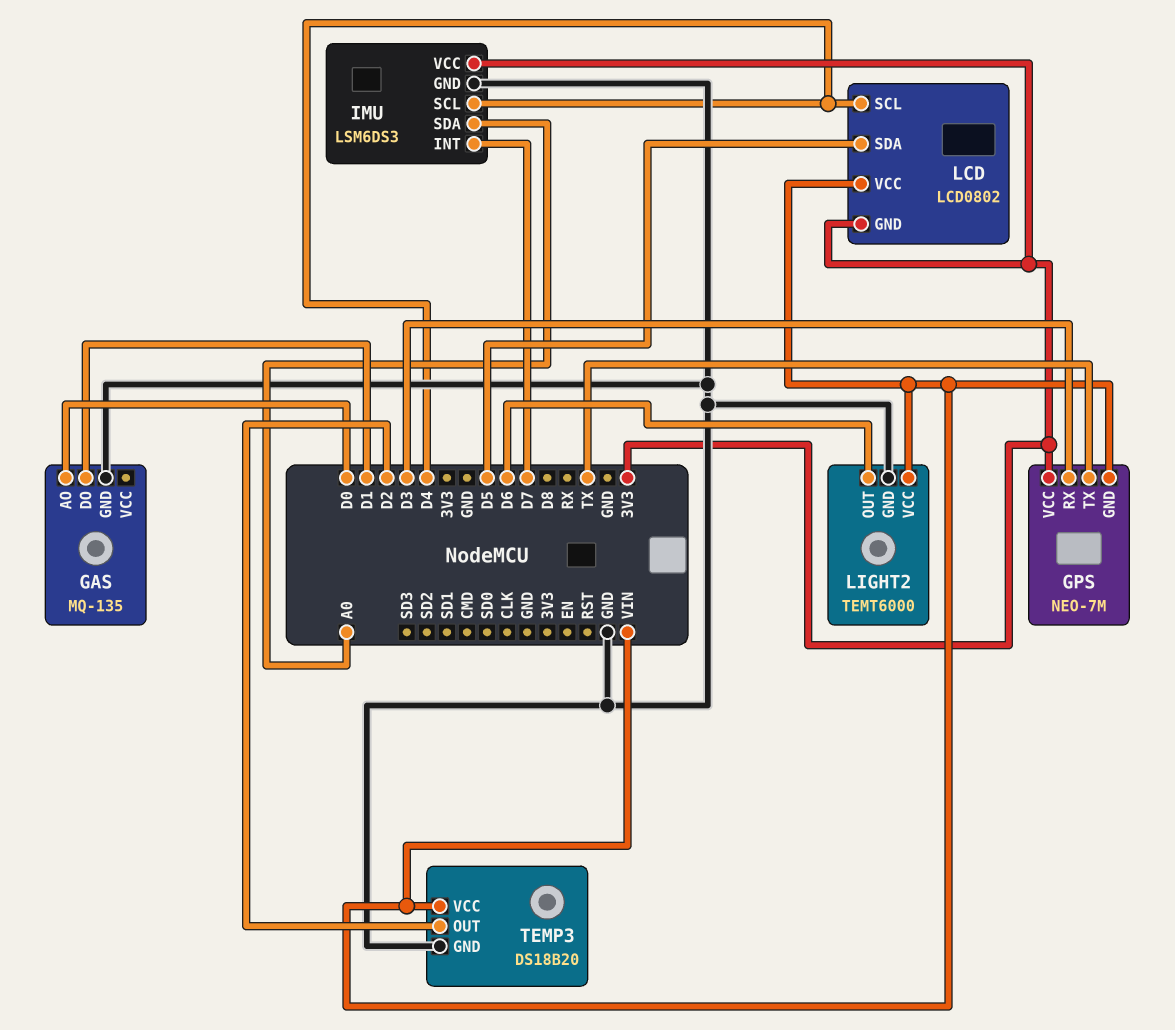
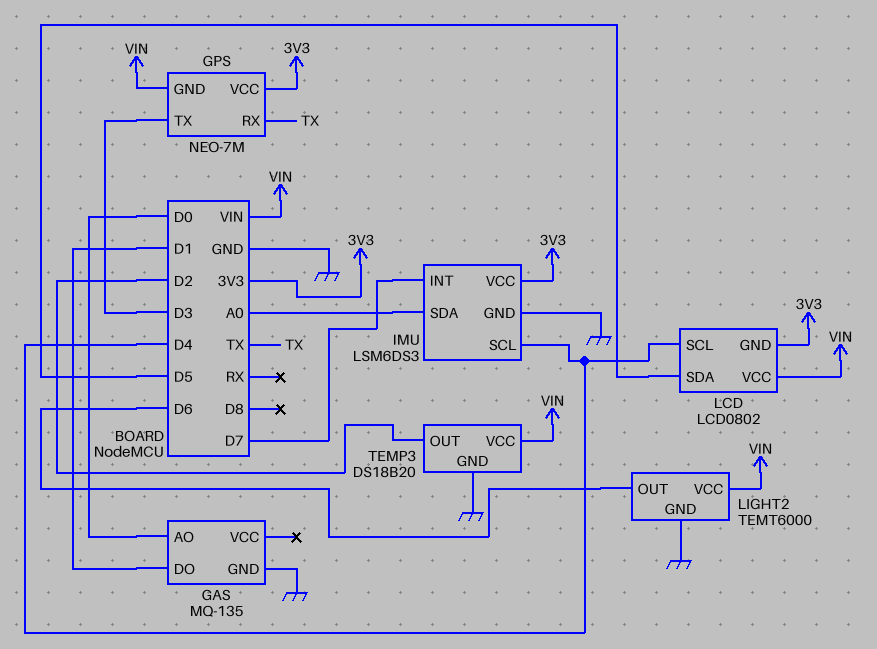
GPS pin RX: D3 -> TX
GPS pin TX: TX -> D3

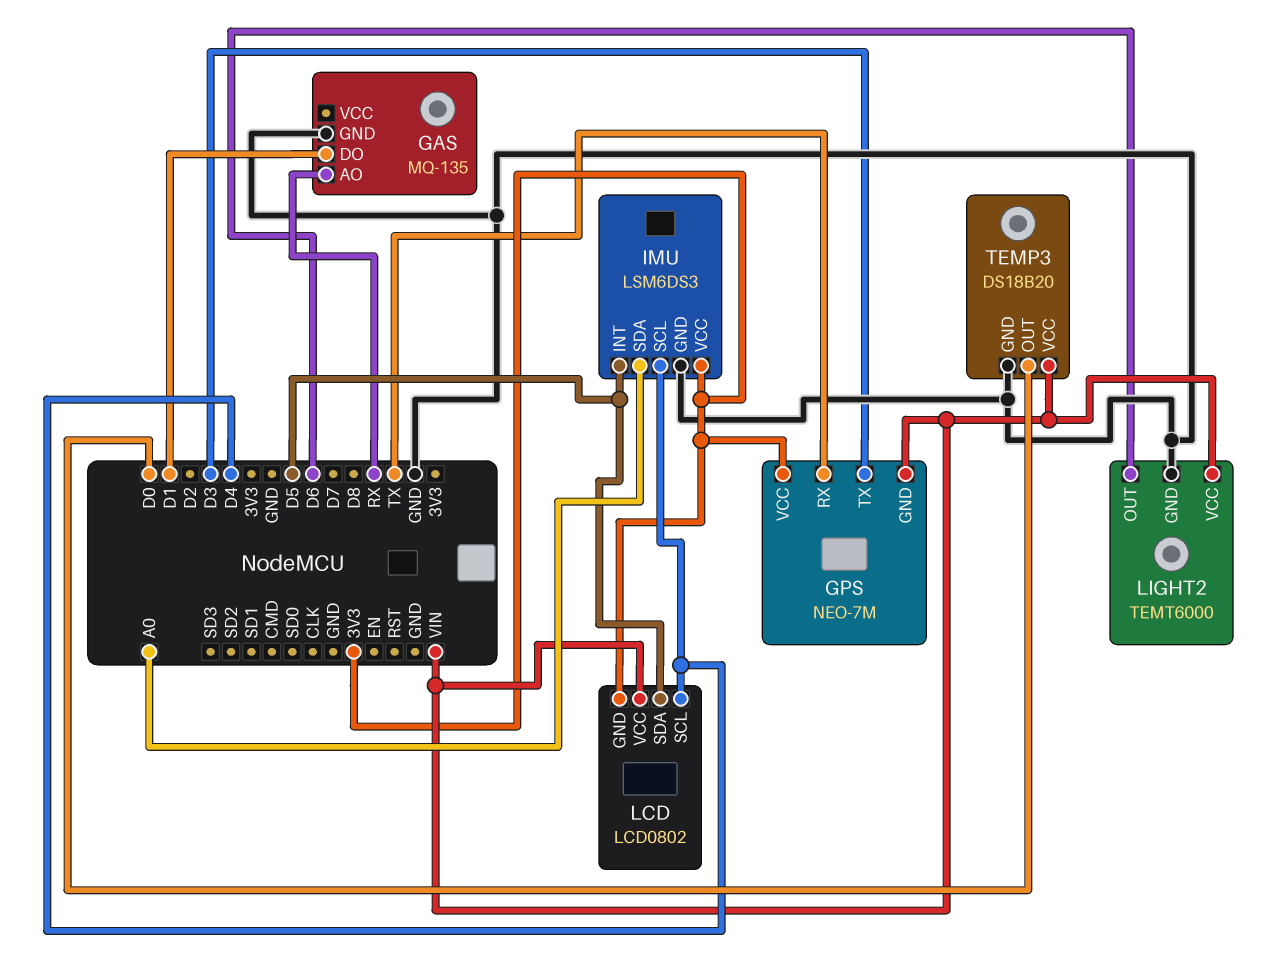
GAS pin AO: D0 -> RX
IMU pin INT: D7 -> D5
TEMP3 pin OUT: D2 -> D0

